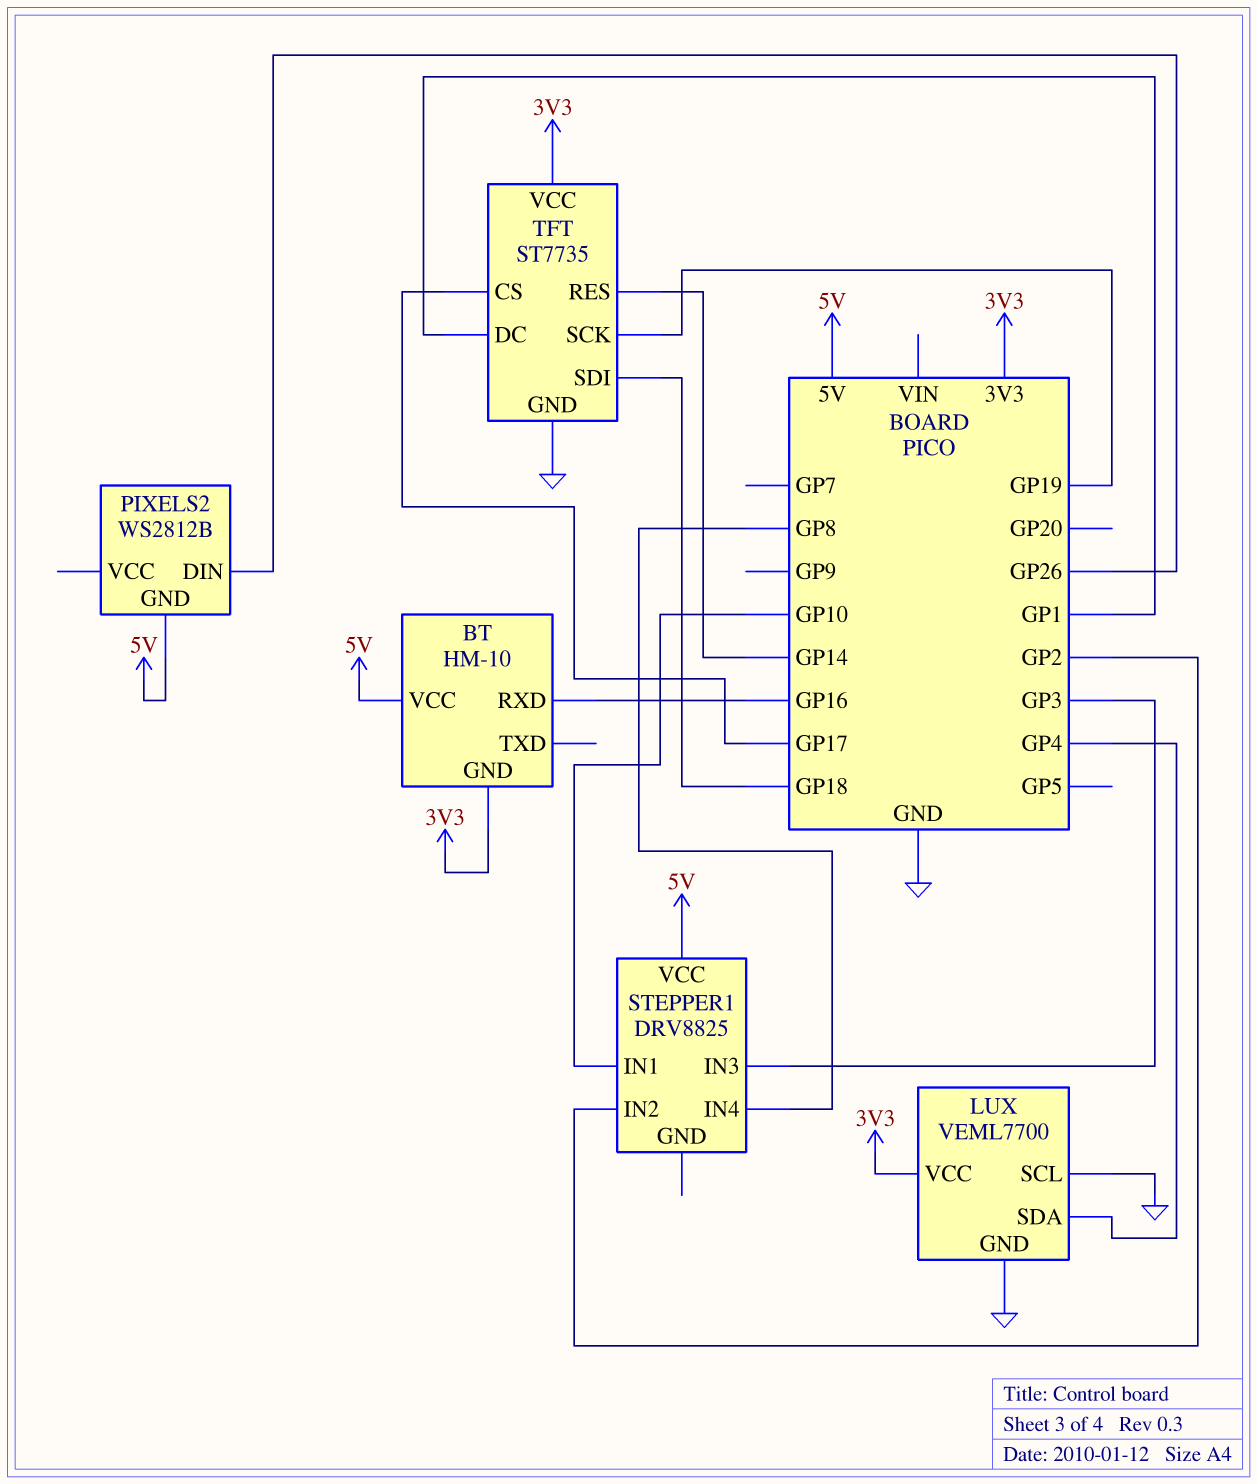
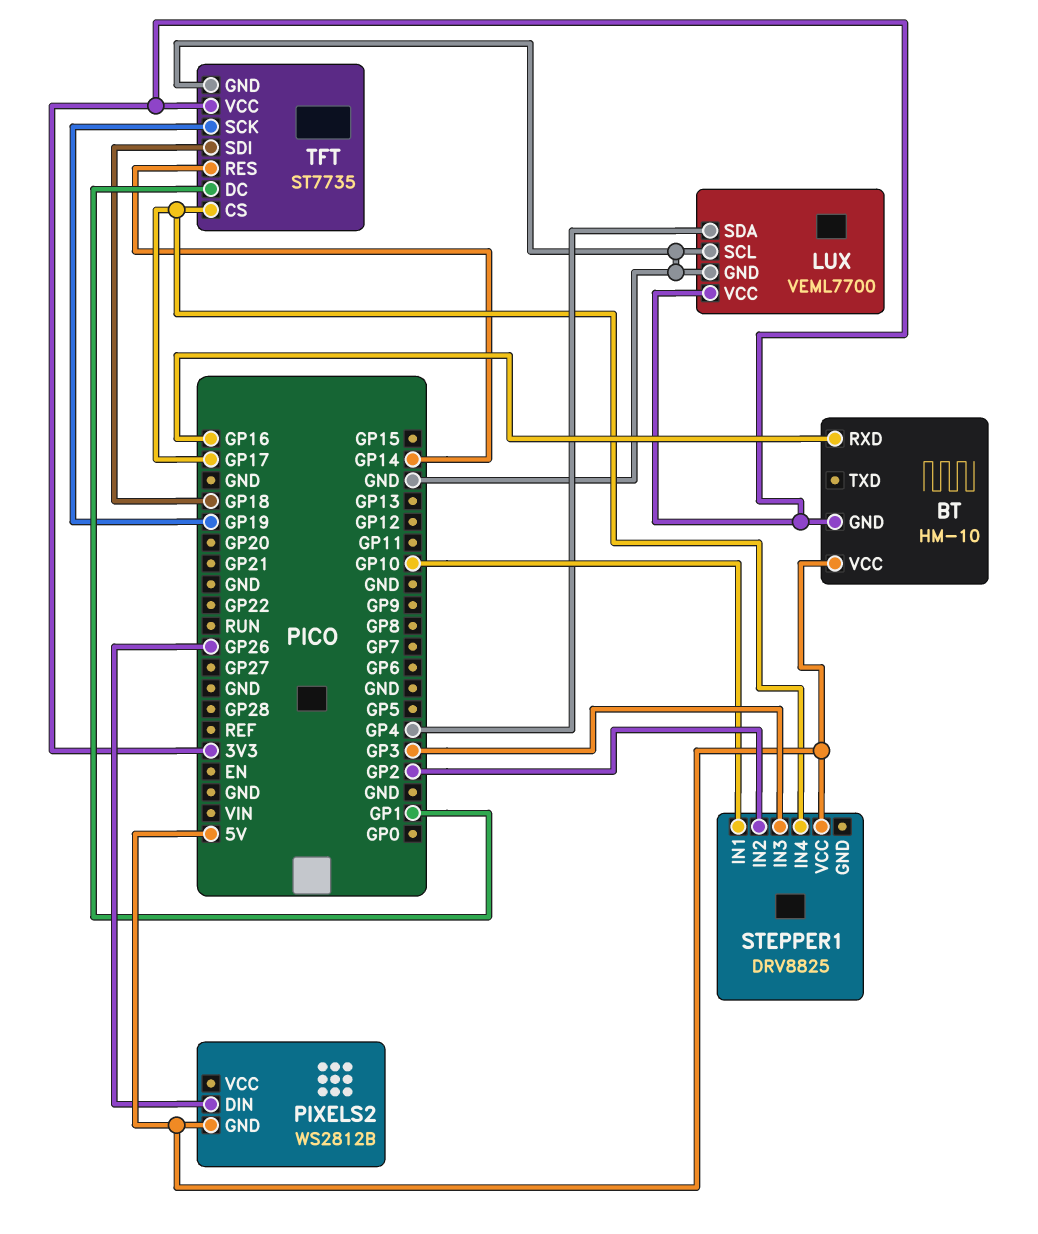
STEPPER1 pin IN4: GP8 -> GP17

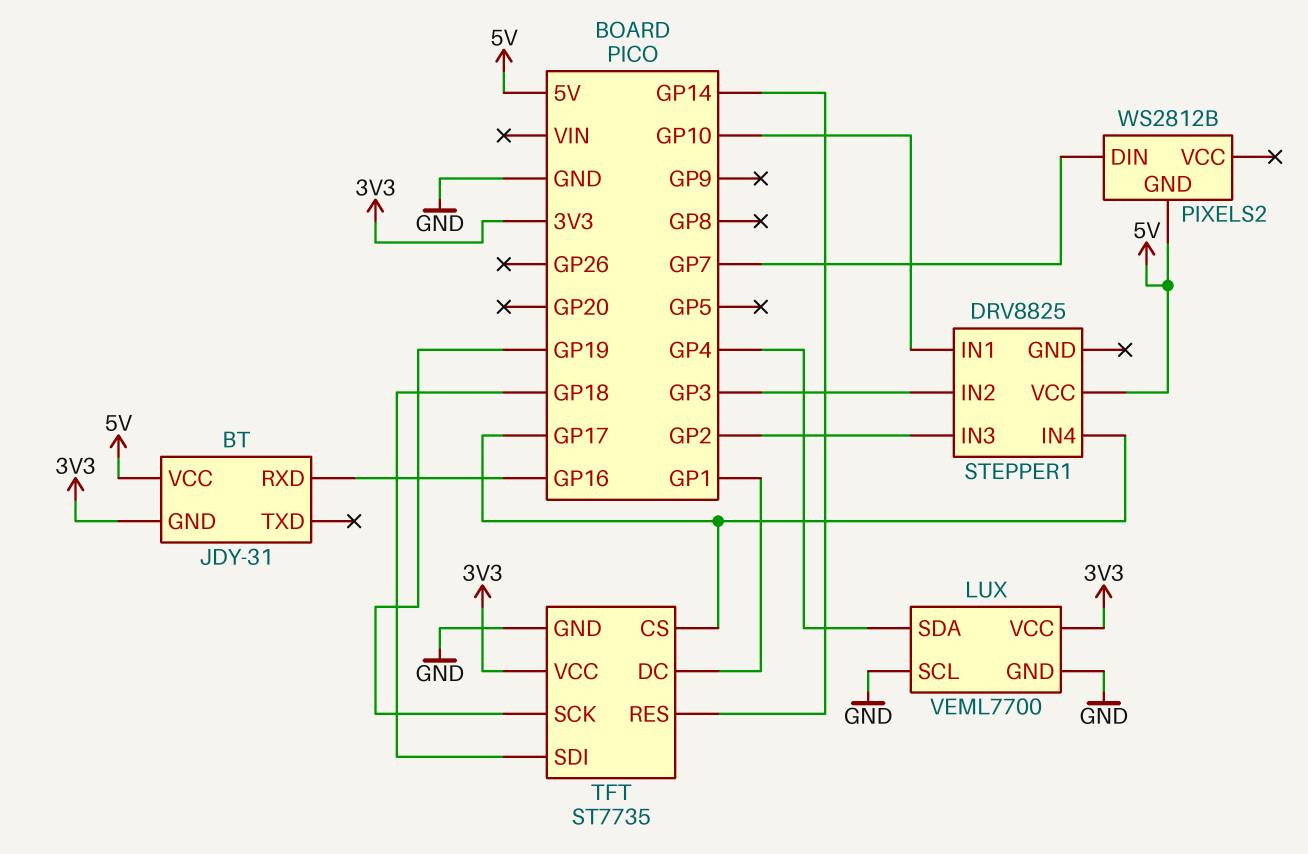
BT: HM-10 -> JDY-31
PIXELS2 pin DIN: GP26 -> GP7
STEPPER1 pin IN2: GP2 -> GP3
STEPPER1 pin IN3: GP3 -> GP2

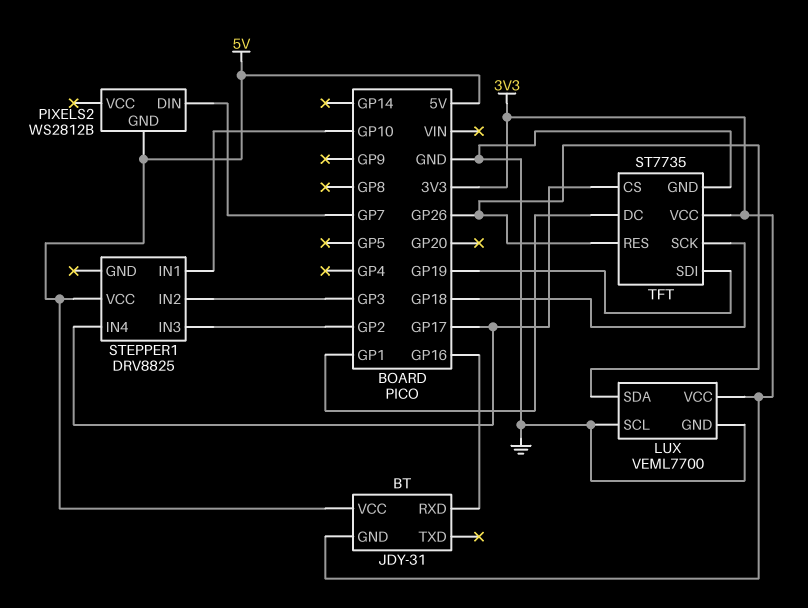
LUX pin SDA: GP4 -> GP26
TFT pin RES: GP14 -> GP26
TFT pin SCK: GP19 -> GP18
TFT pin SDI: GP18 -> GP19

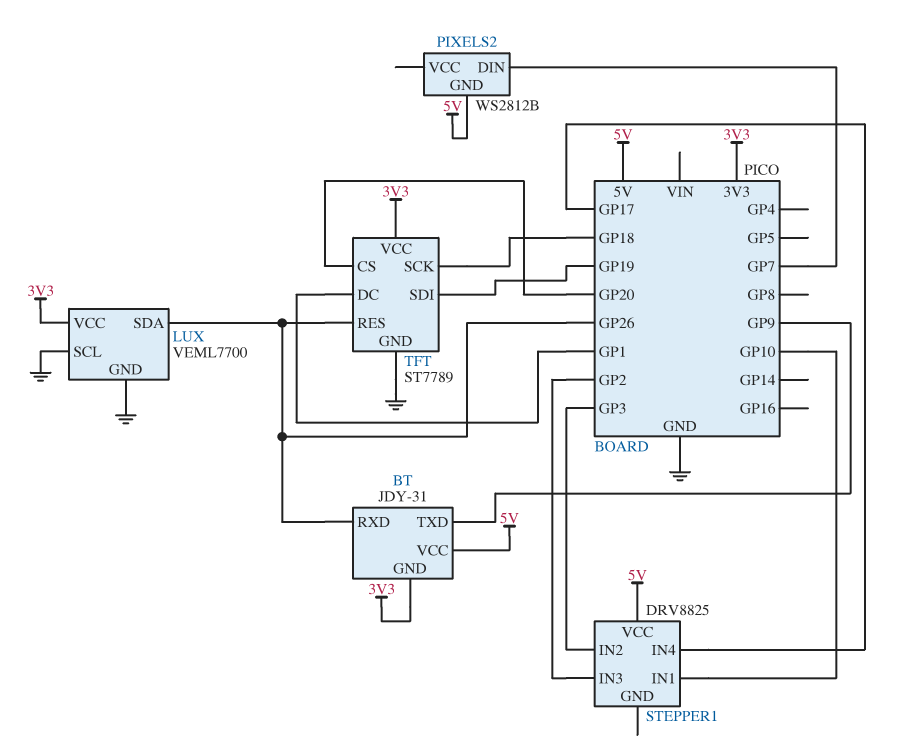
BT pin RXD: GP16 -> GP26
BT pin TXD: none -> GP9
TFT: ST7735 -> ST7789
TFT pin CS: GP17 -> GP20

